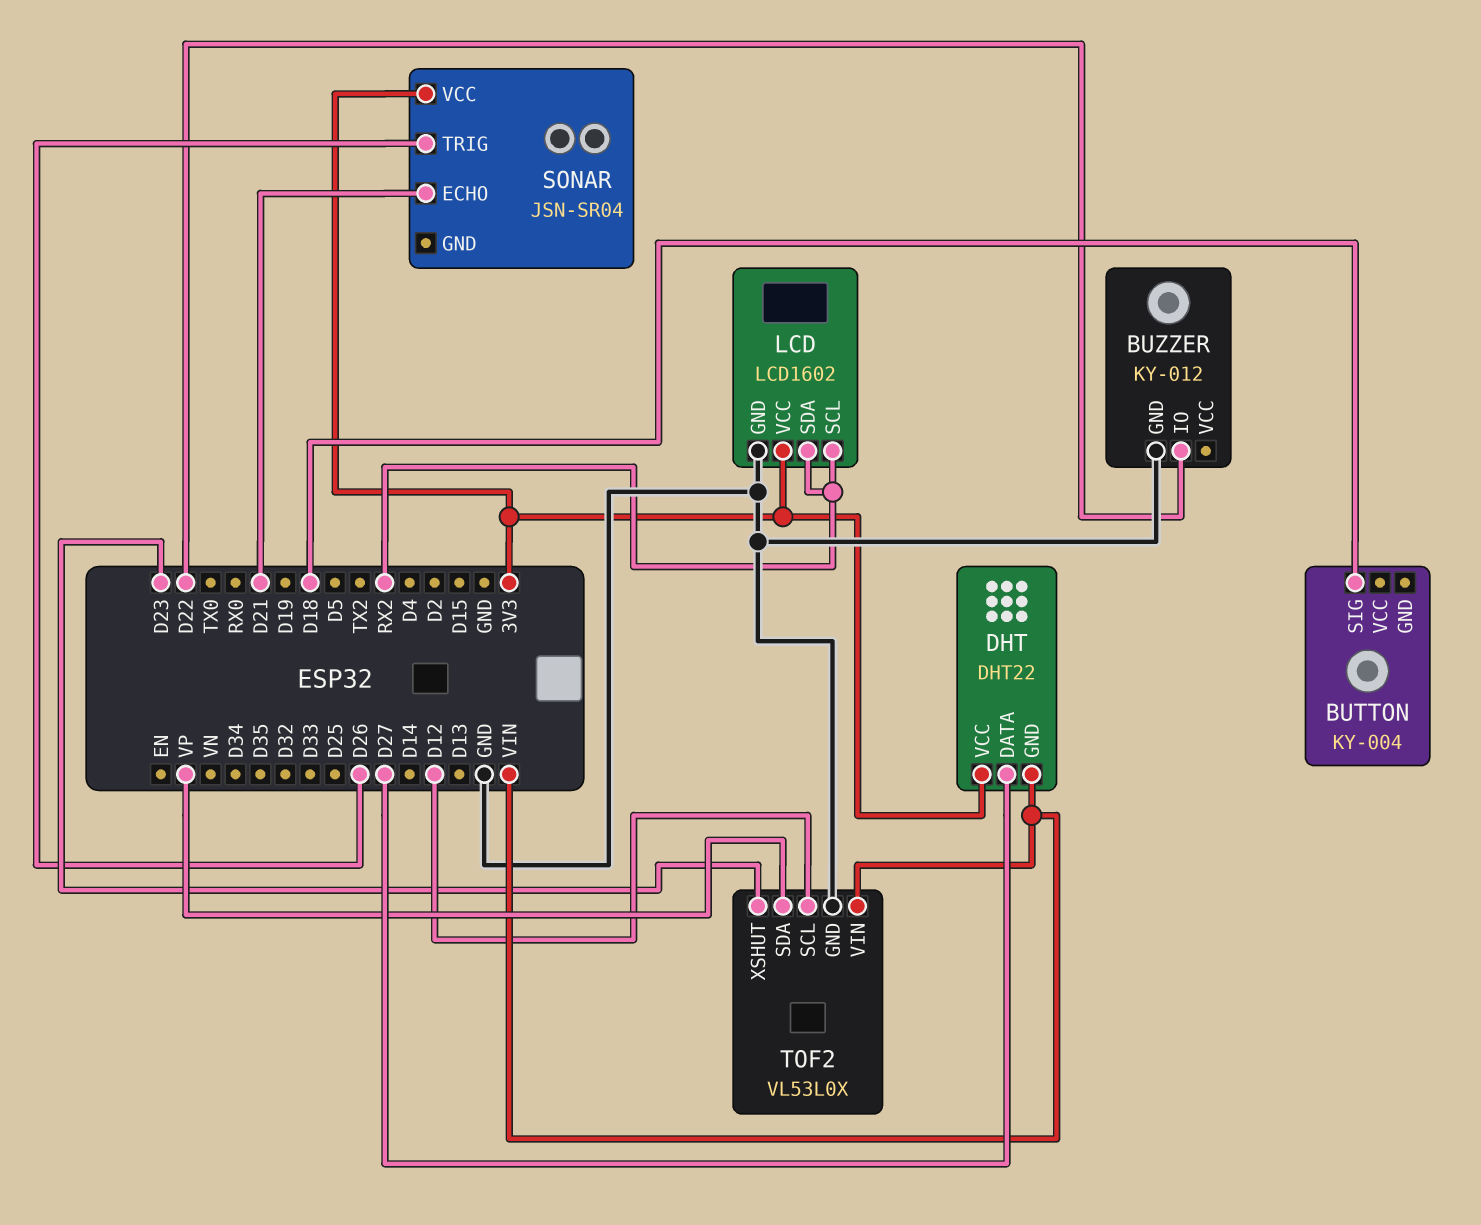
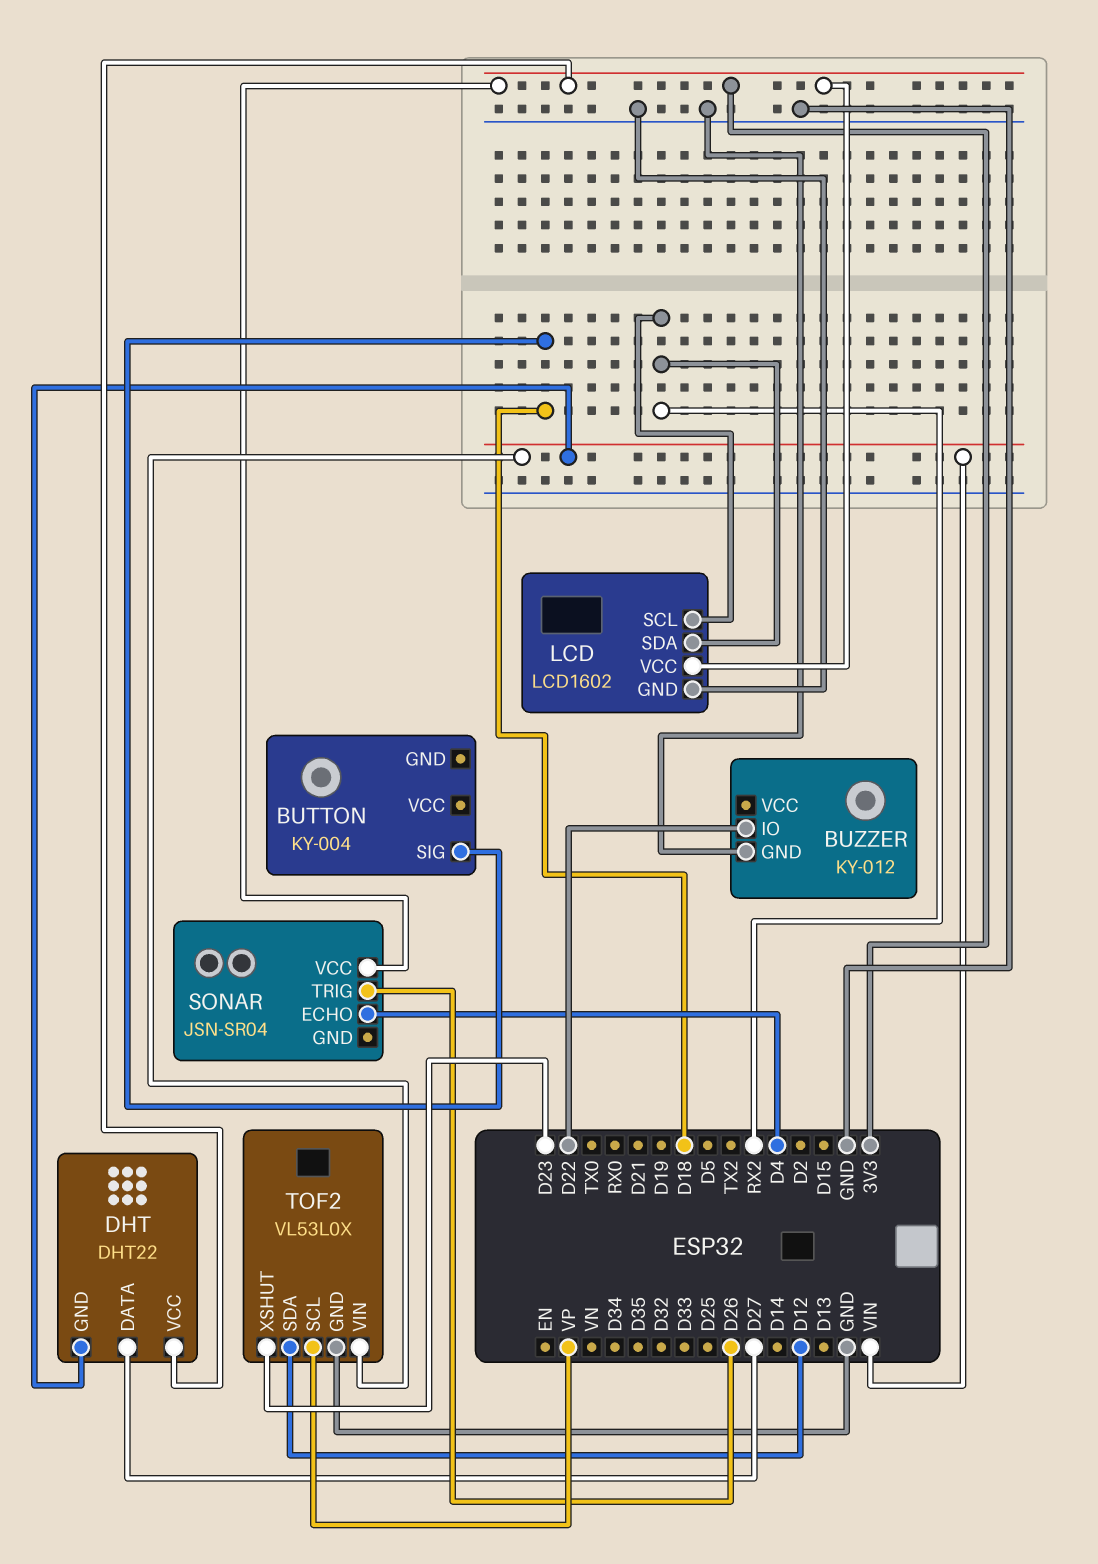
SONAR pin ECHO: D21 -> D4
TOF2 pin SCL: D12 -> VP
TOF2 pin SDA: VP -> D12

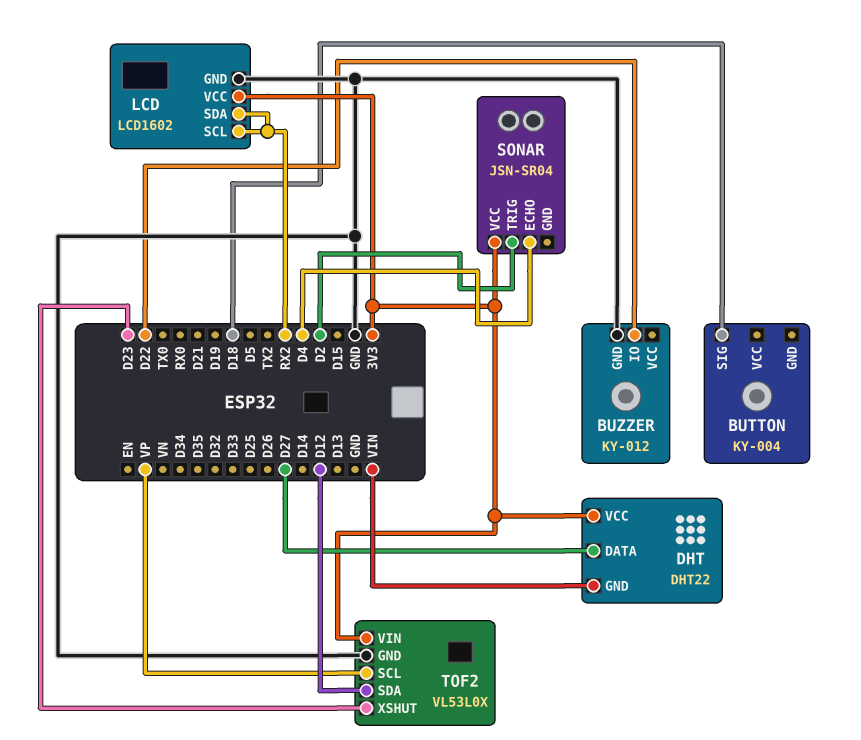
SONAR pin TRIG: D26 -> D2
TOF2 pin VIN: VIN -> 3V3

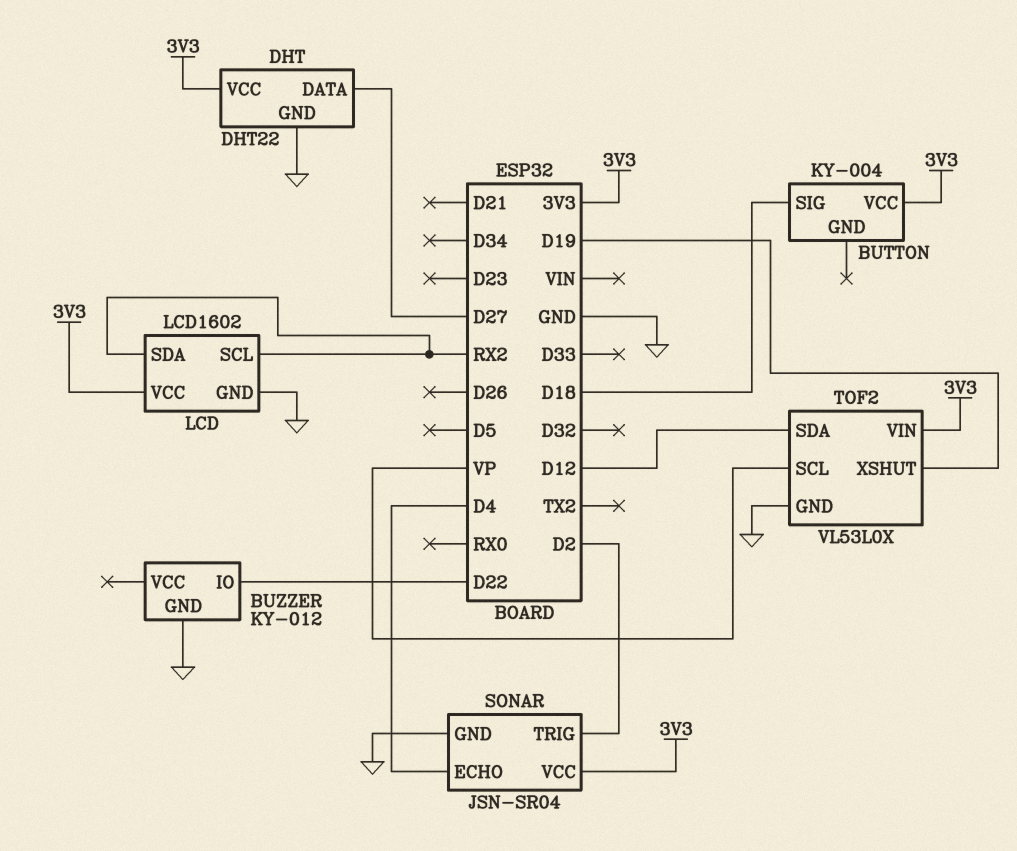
BUTTON pin VCC: none -> 3V3
DHT pin GND: VIN -> GND
SONAR pin GND: none -> GND
TOF2 pin XSHUT: D23 -> D19

